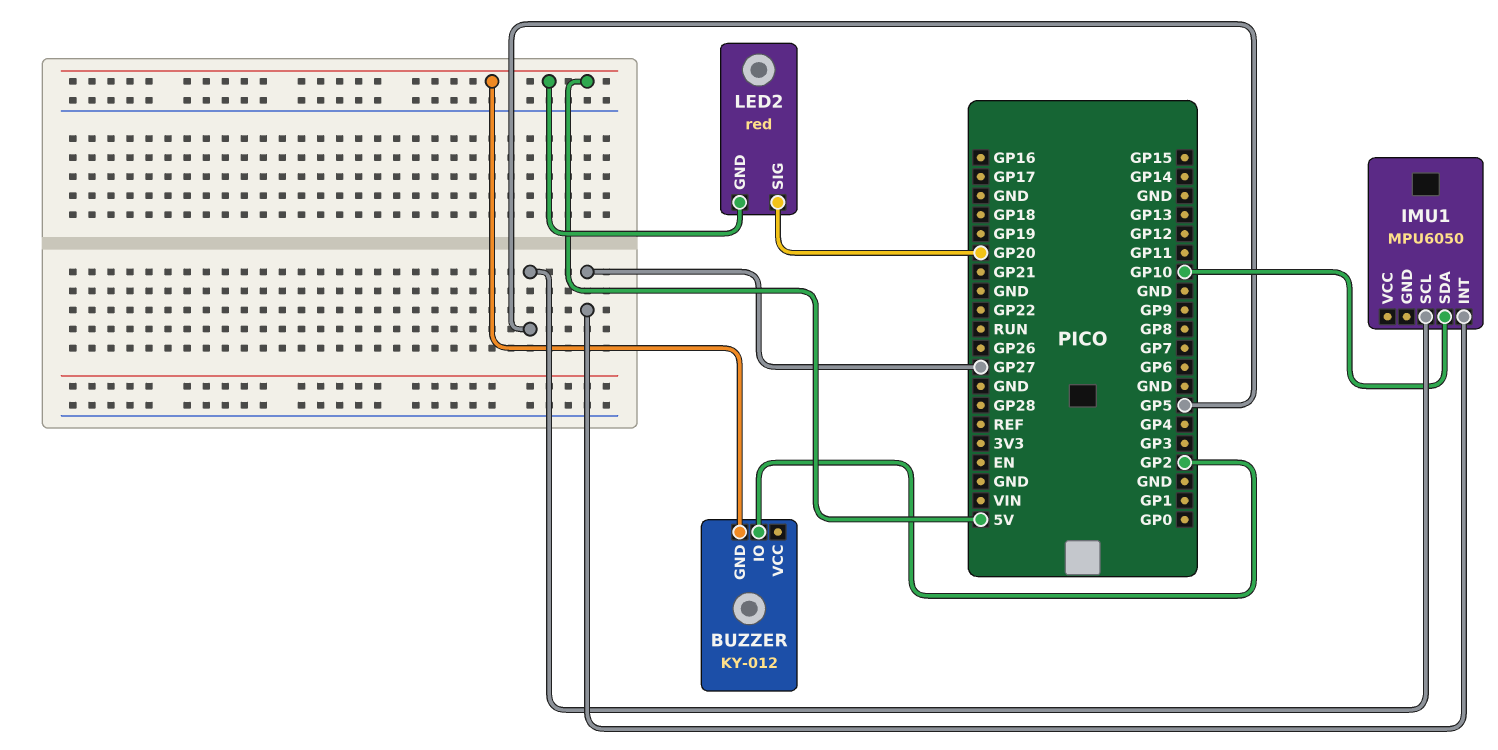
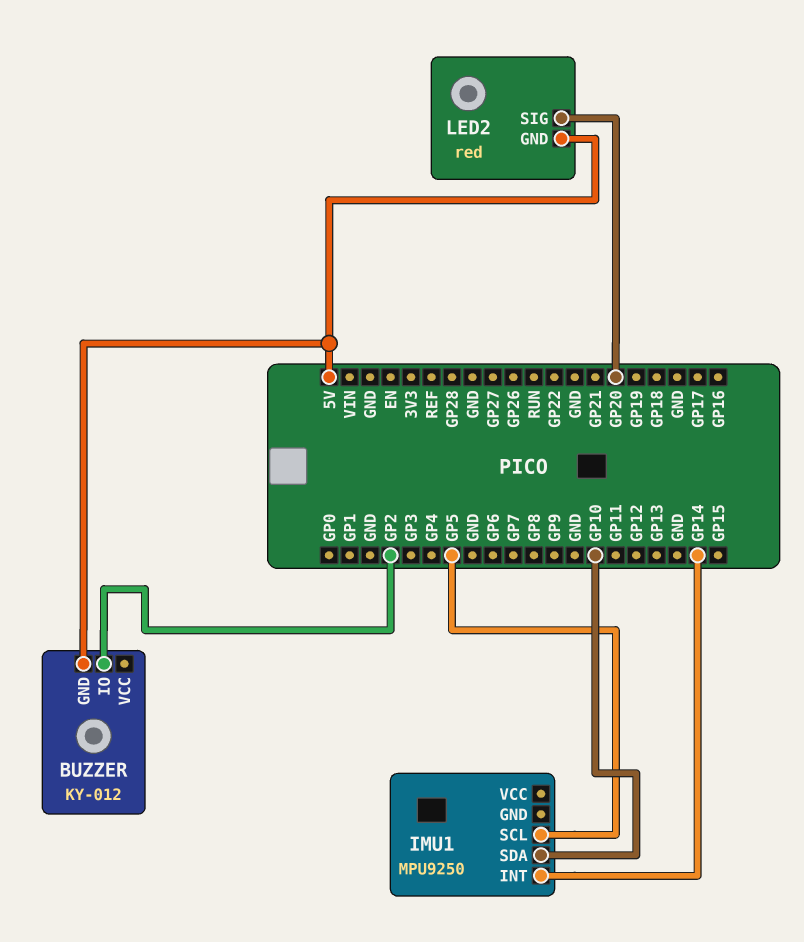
IMU1: MPU6050 -> MPU9250
IMU1 pin INT: GP27 -> GP14

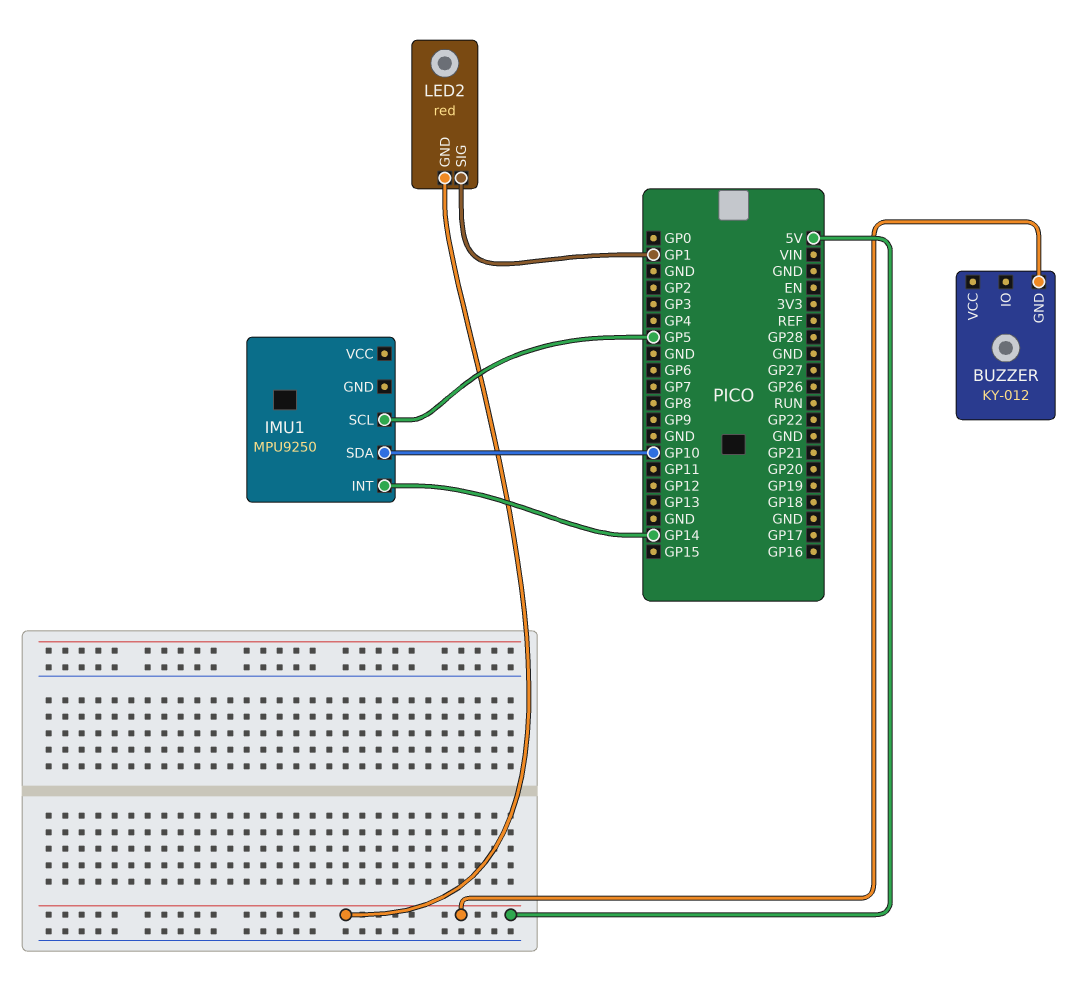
BUZZER pin IO: GP2 -> none
LED2 pin SIG: GP20 -> GP1

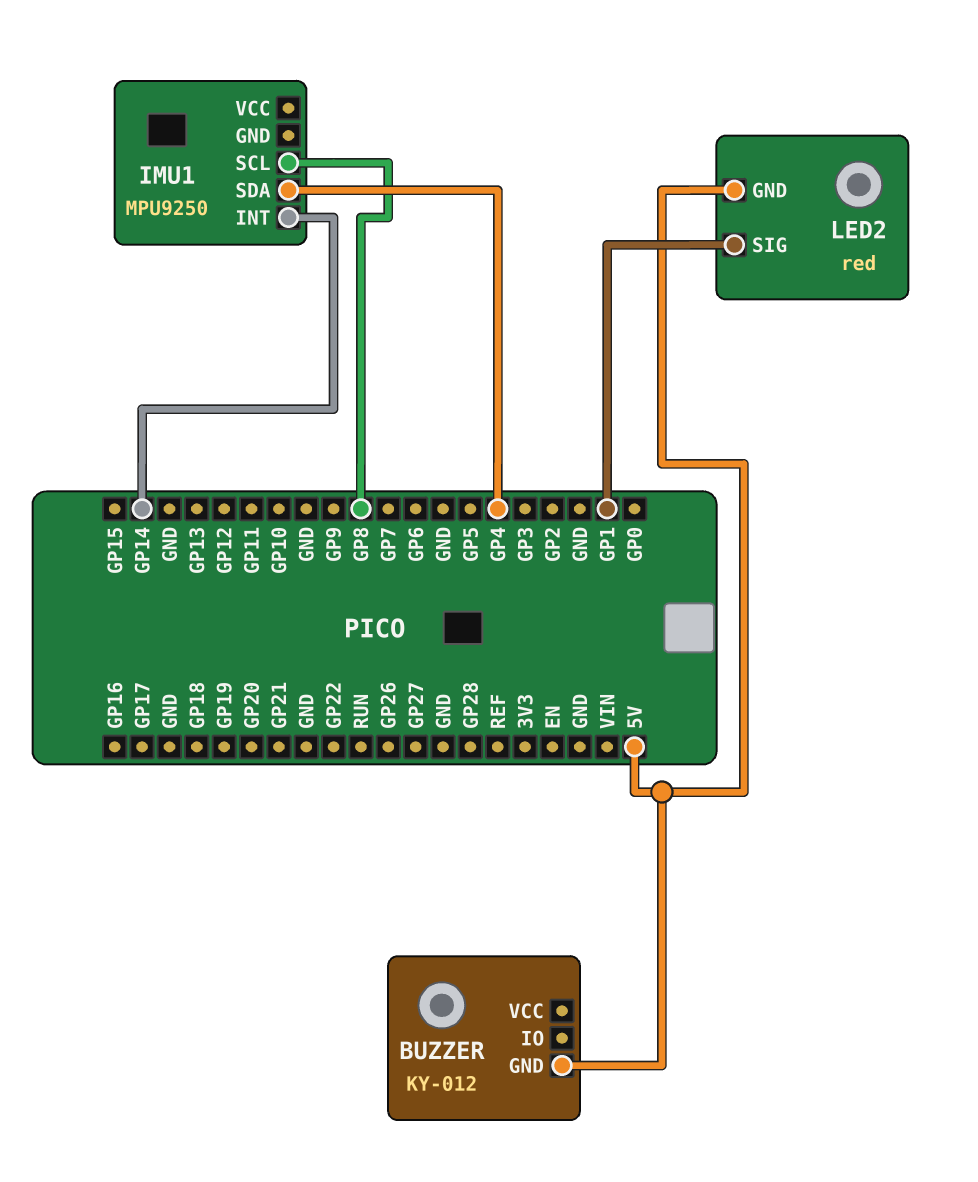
IMU1 pin SCL: GP5 -> GP8
IMU1 pin SDA: GP10 -> GP4

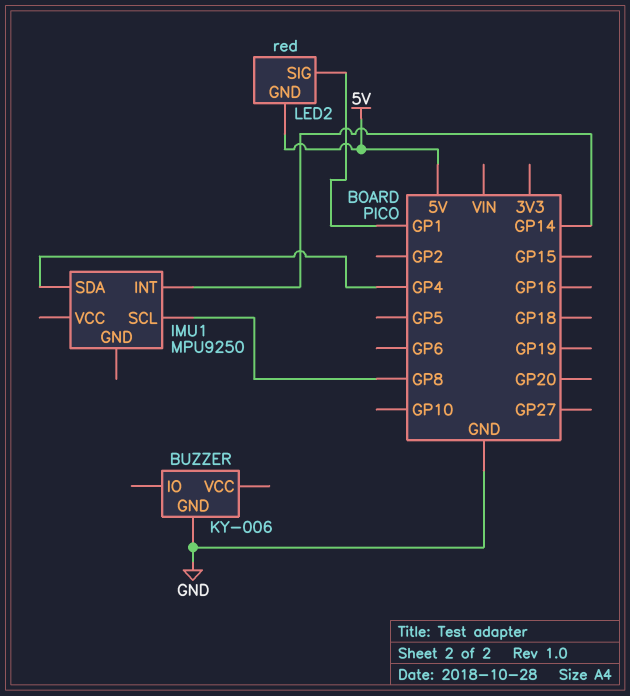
BUZZER: KY-012 -> KY-006
BUZZER pin GND: 5V -> GND

